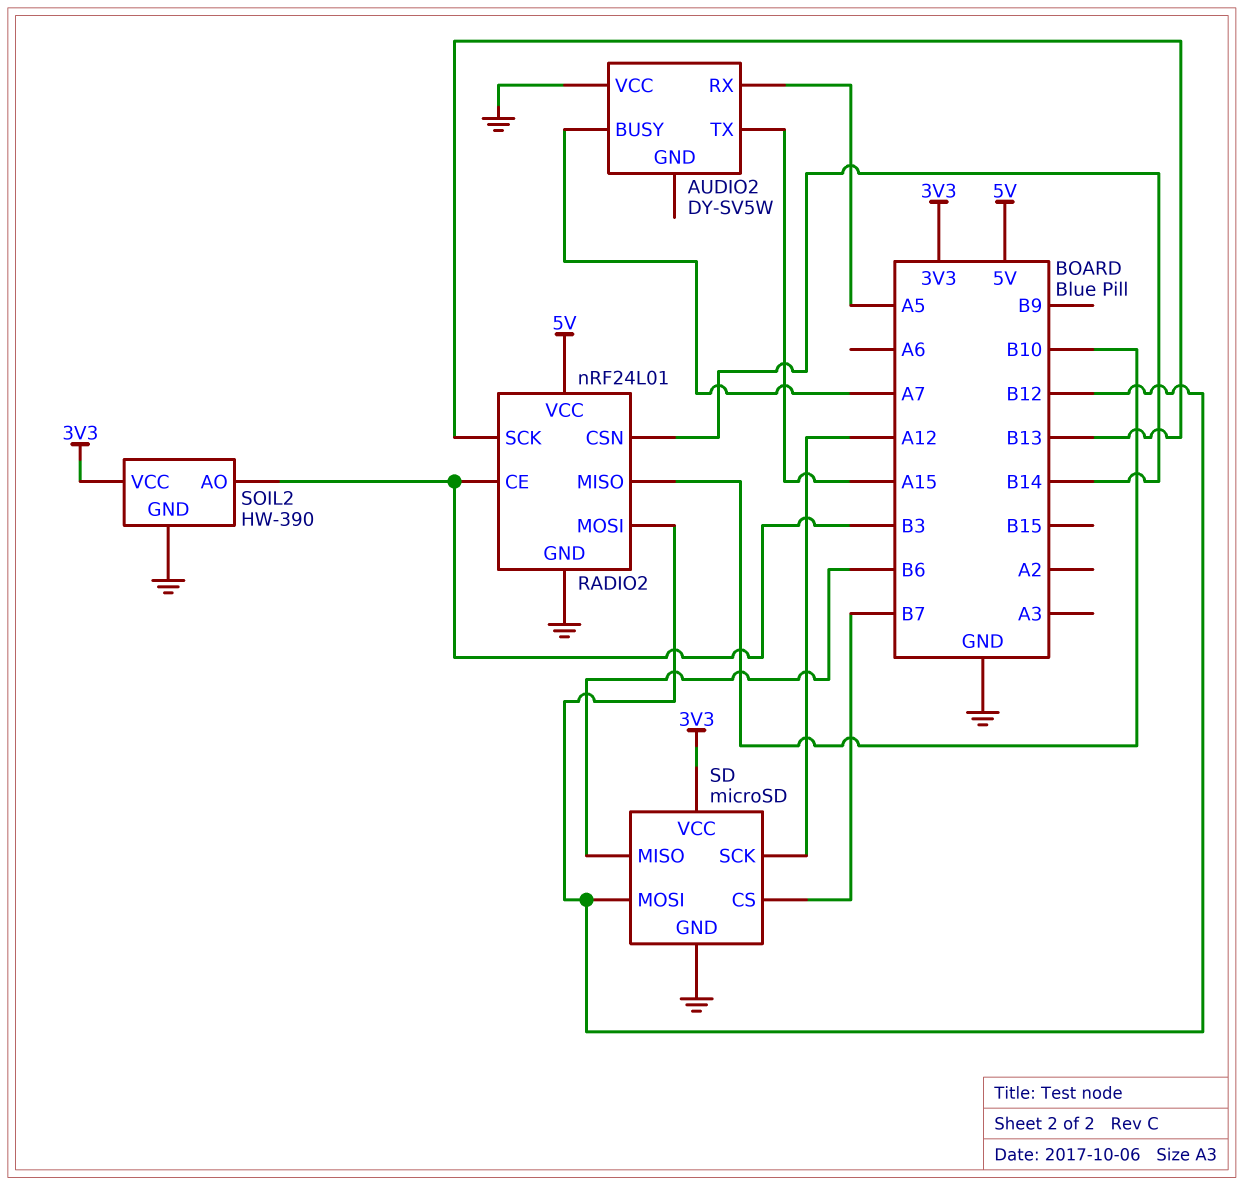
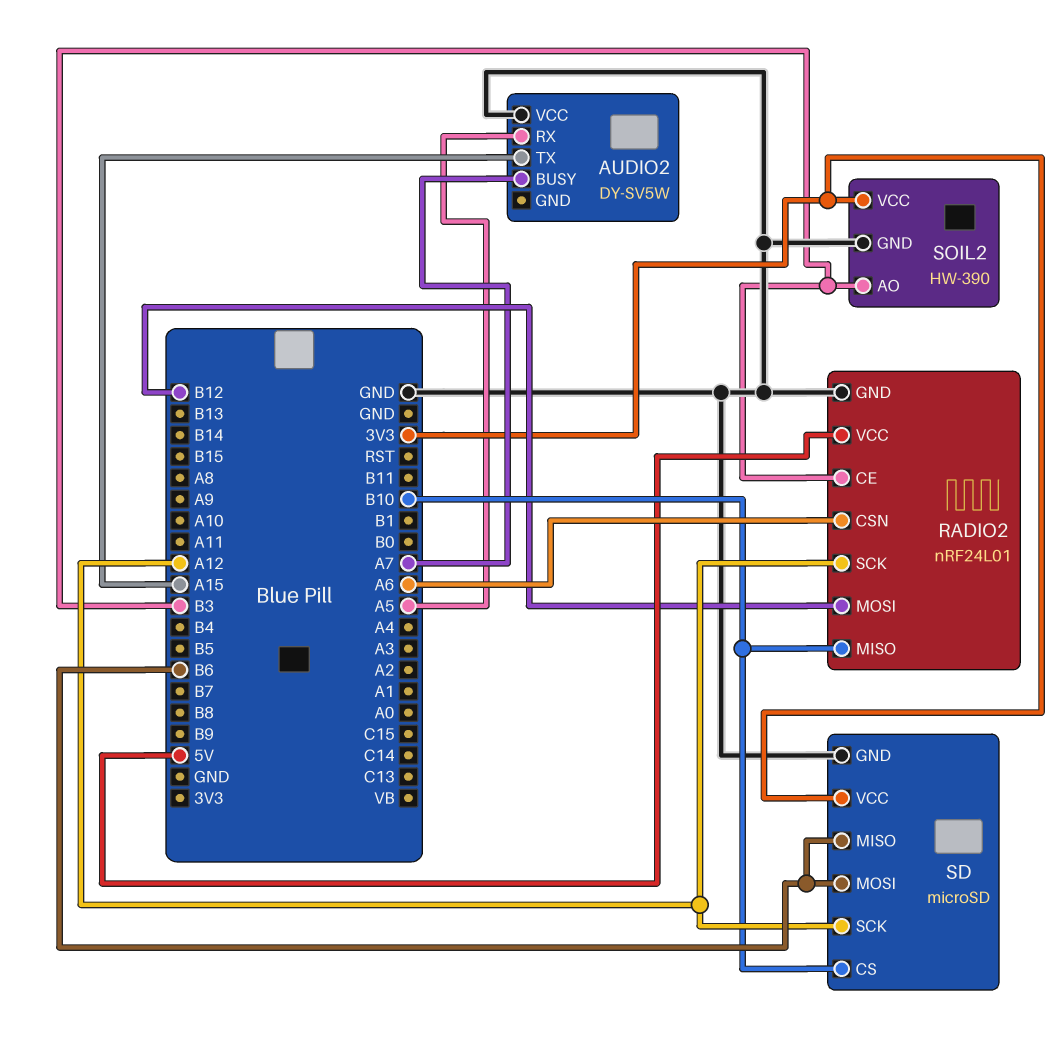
RADIO2 pin CSN: B14 -> A6
RADIO2 pin SCK: B13 -> A12
SD pin CS: B7 -> B10
SD pin MOSI: B12 -> B6

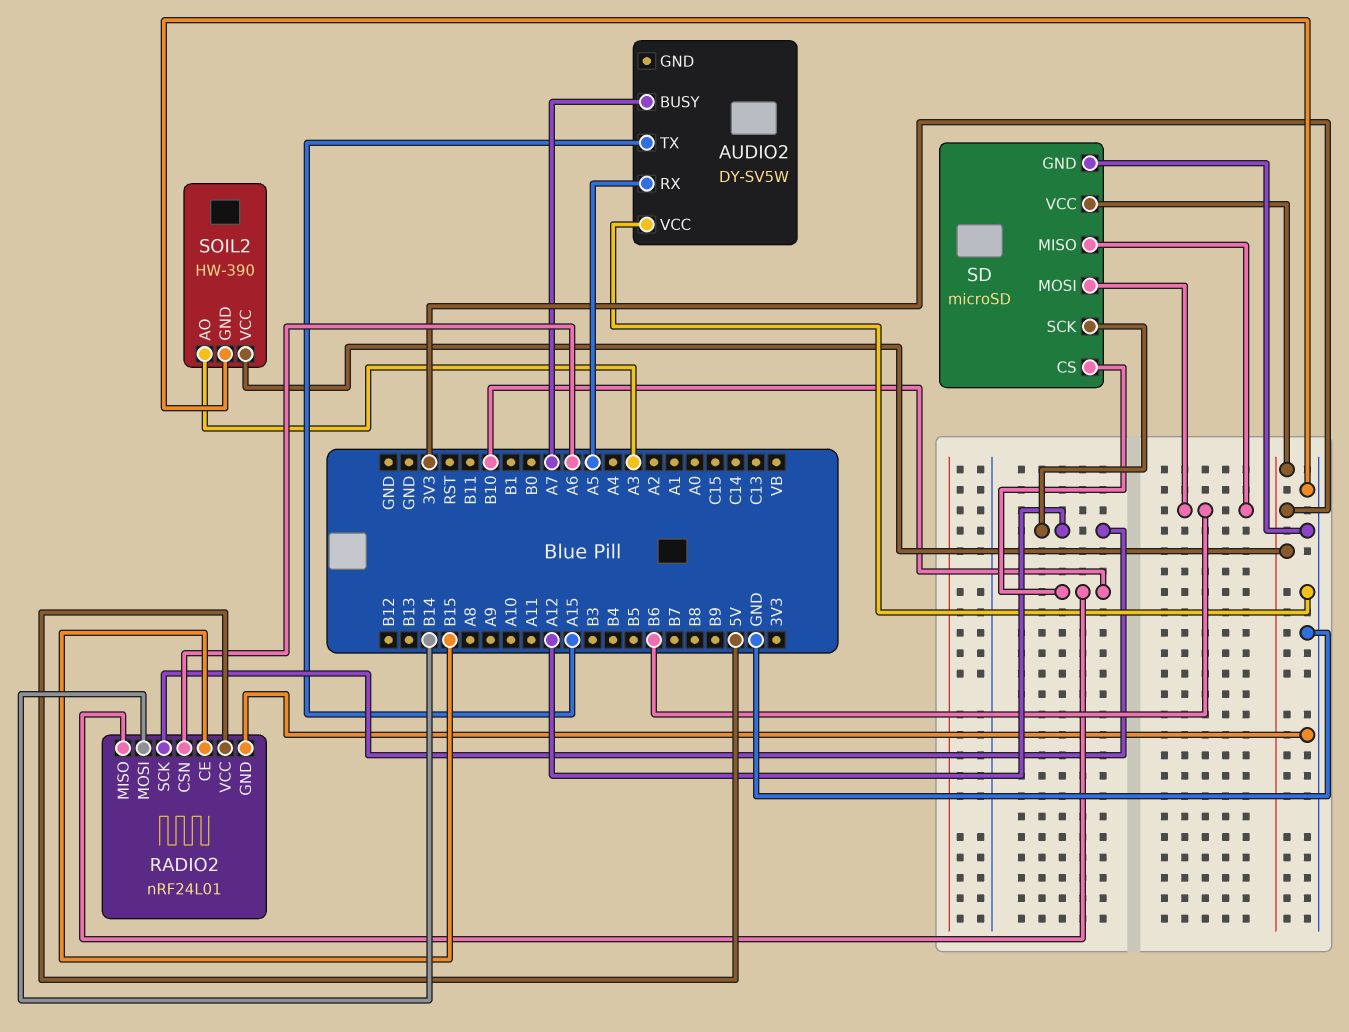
RADIO2 pin CE: B3 -> B15
RADIO2 pin MOSI: B12 -> B14
SOIL2 pin AO: B3 -> A3

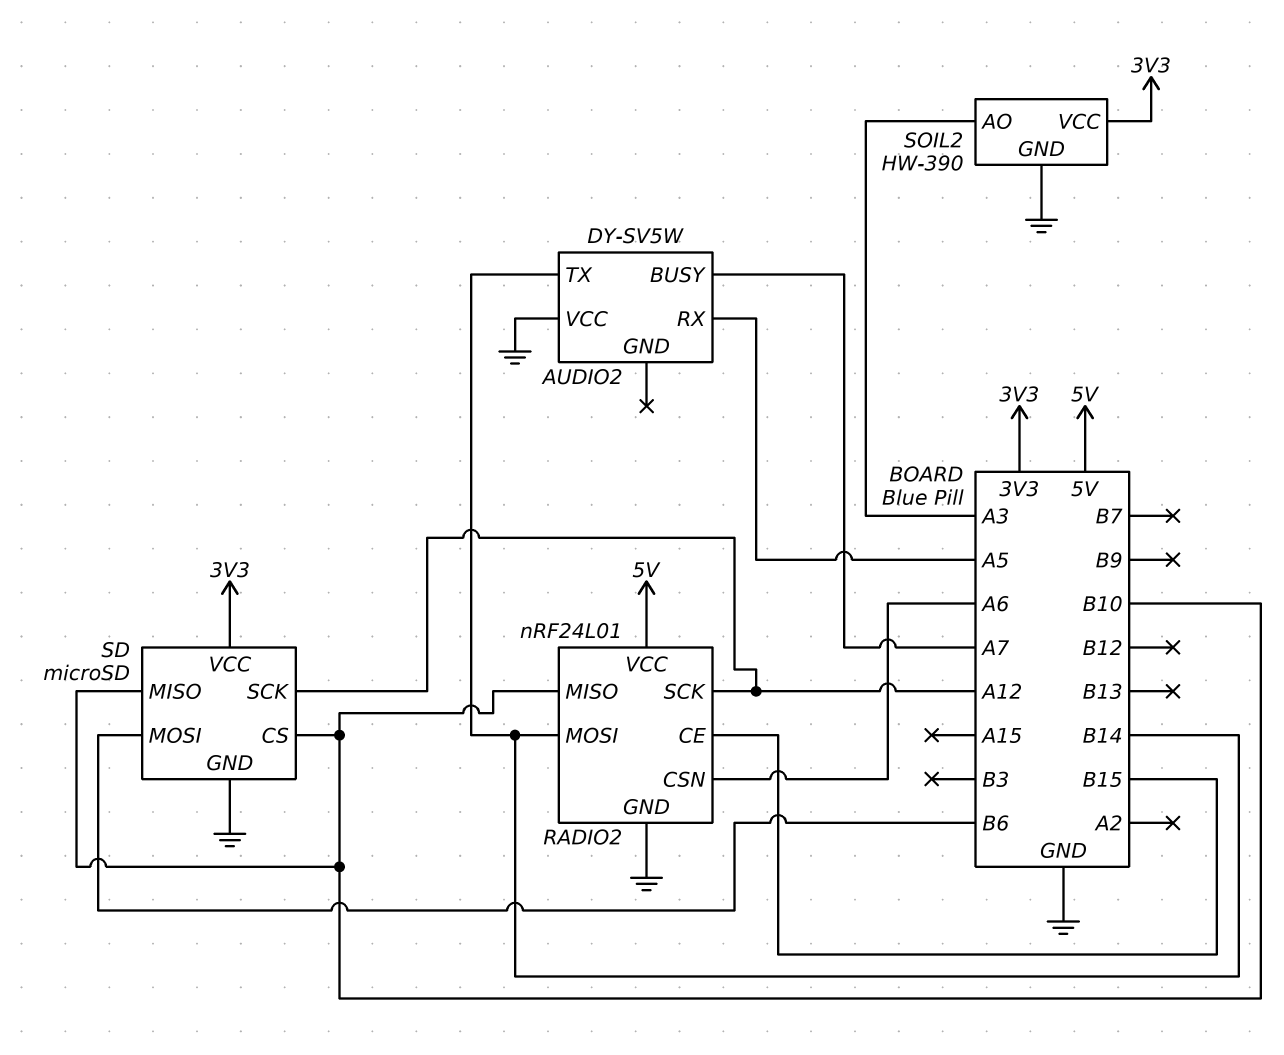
AUDIO2 pin TX: A15 -> B14
SD pin MISO: B6 -> B10

